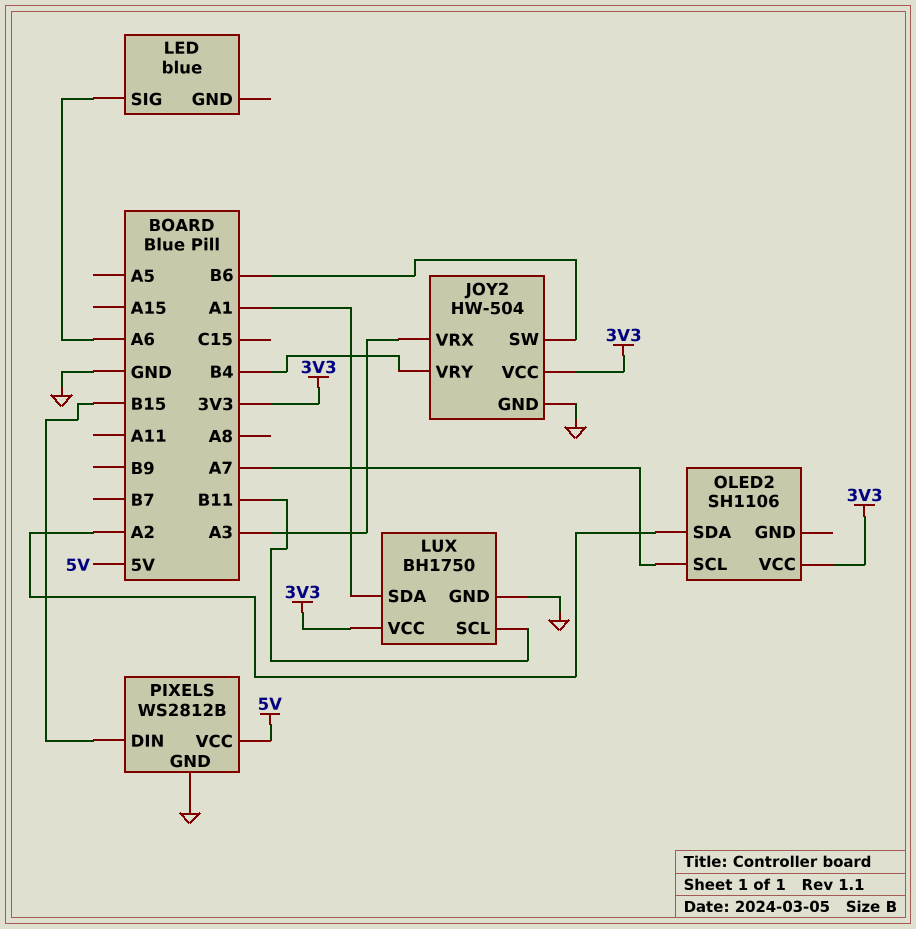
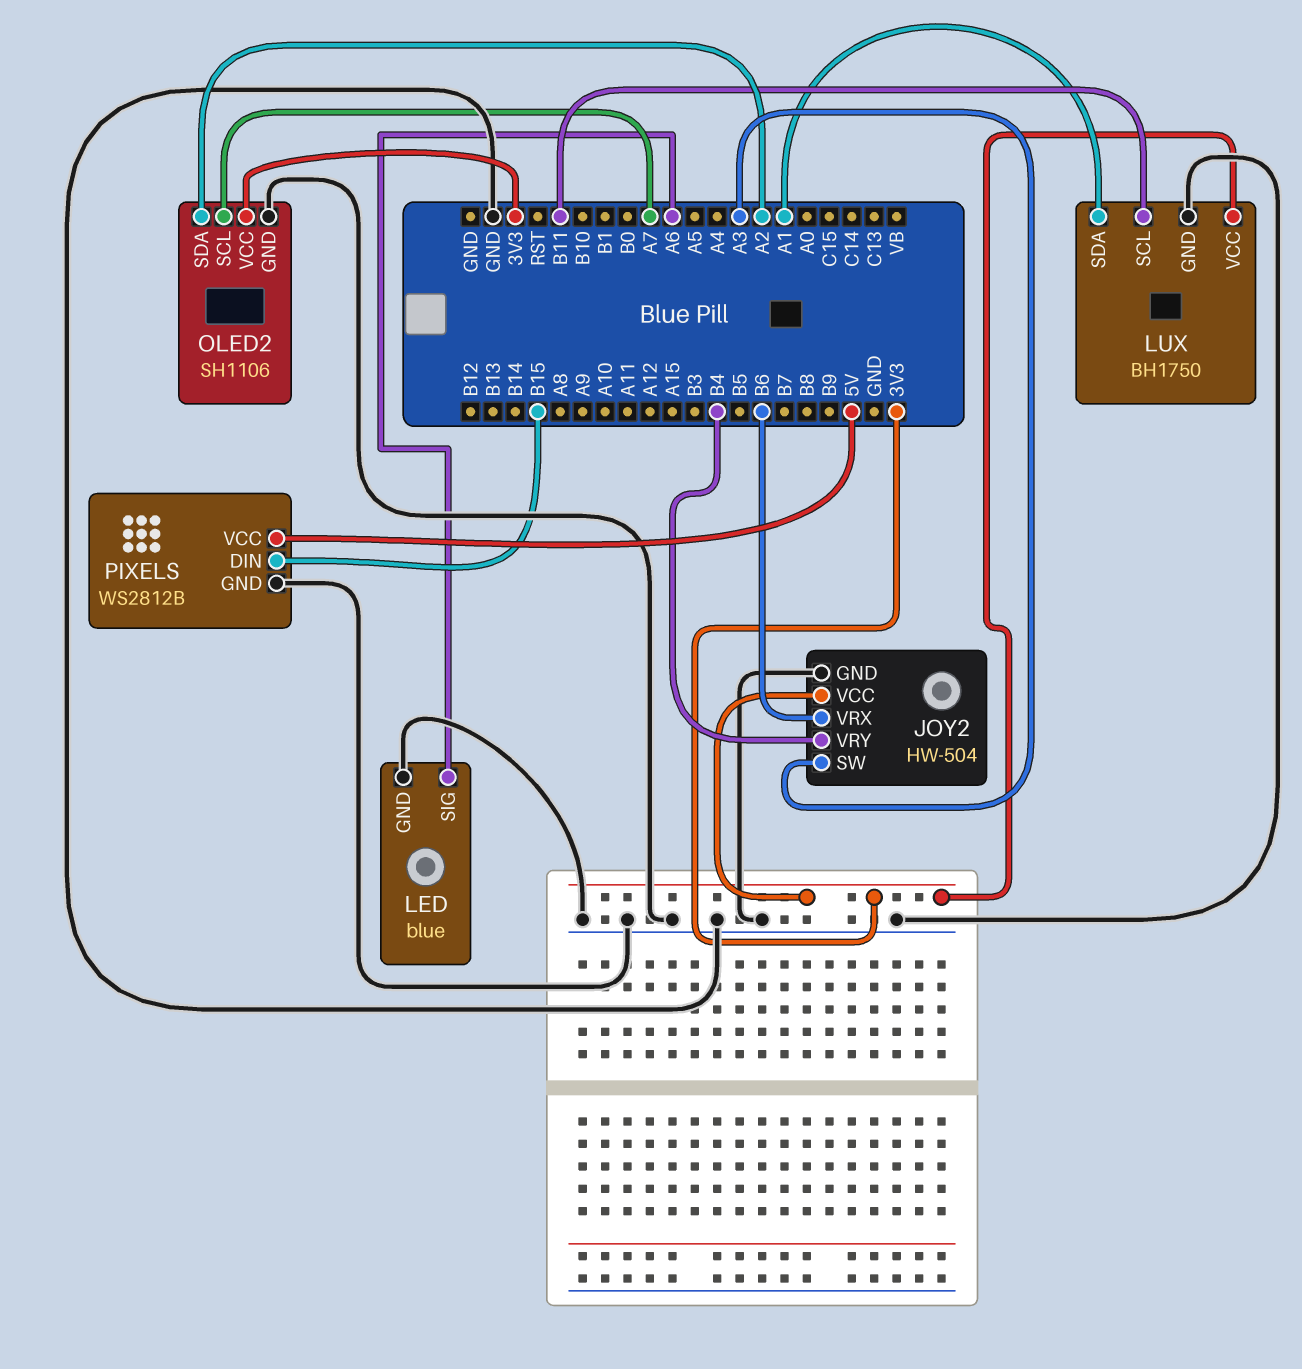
JOY2 pin SW: B6 -> A3
JOY2 pin VRX: A3 -> B6
LED pin GND: none -> GND
OLED2 pin GND: none -> GND

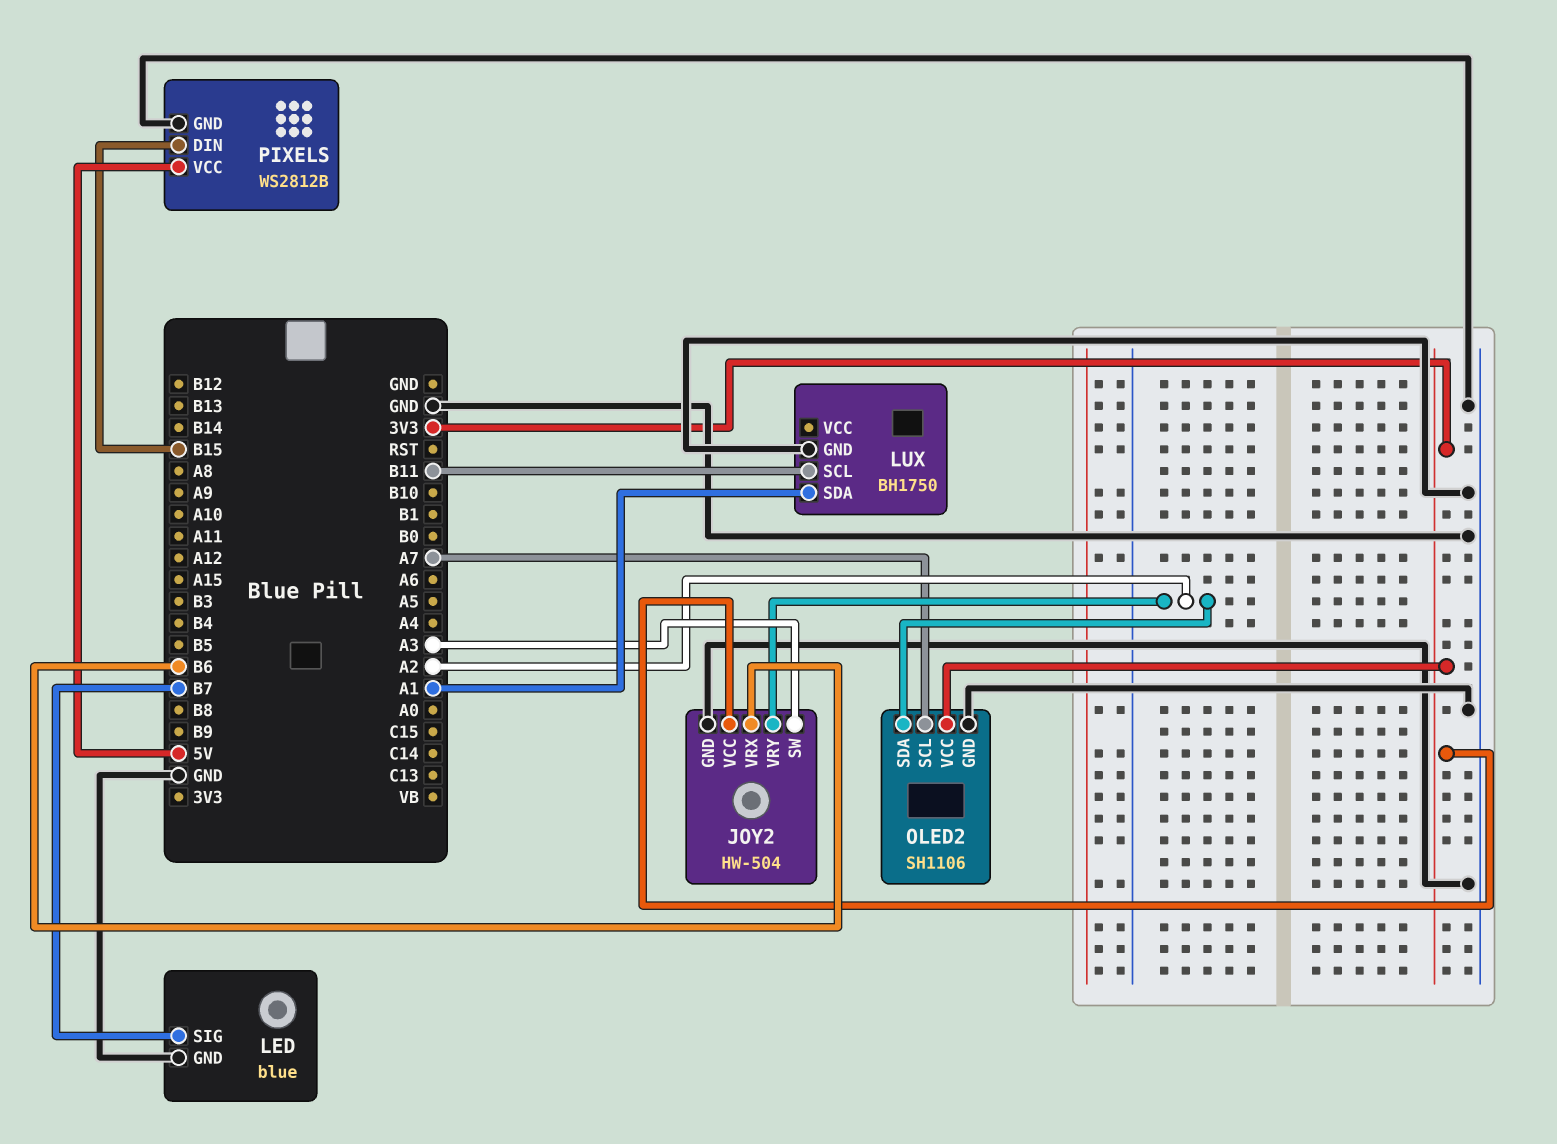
JOY2 pin VRY: B4 -> A2
LED pin SIG: A6 -> B7
LUX pin VCC: 3V3 -> none

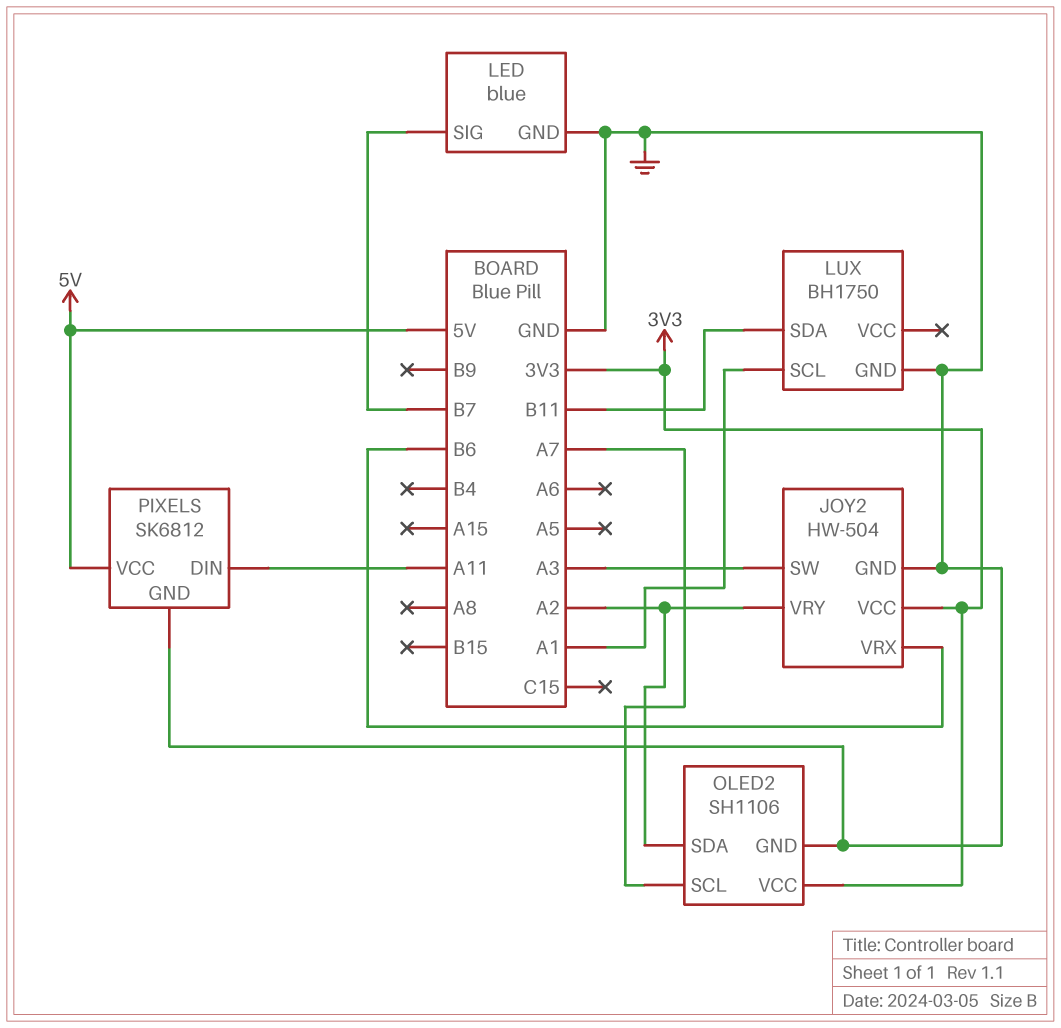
LUX pin SCL: B11 -> A1
LUX pin SDA: A1 -> B11
PIXELS: WS2812B -> SK6812
PIXELS pin DIN: B15 -> A11

